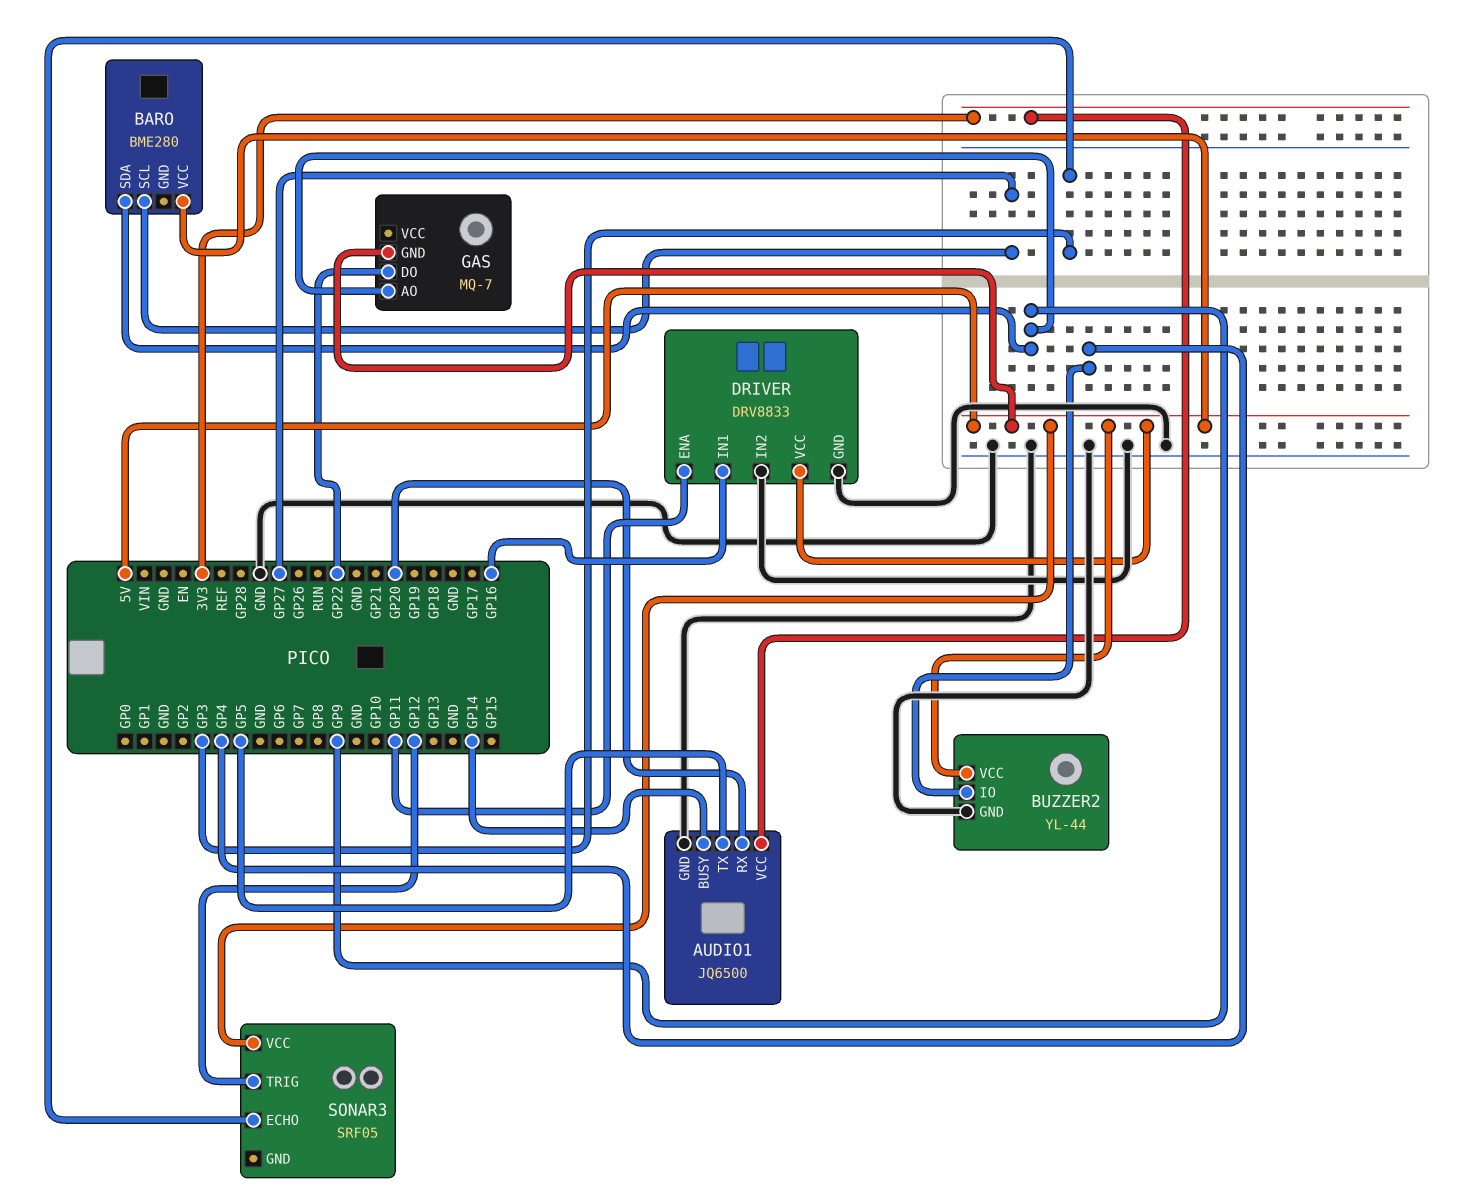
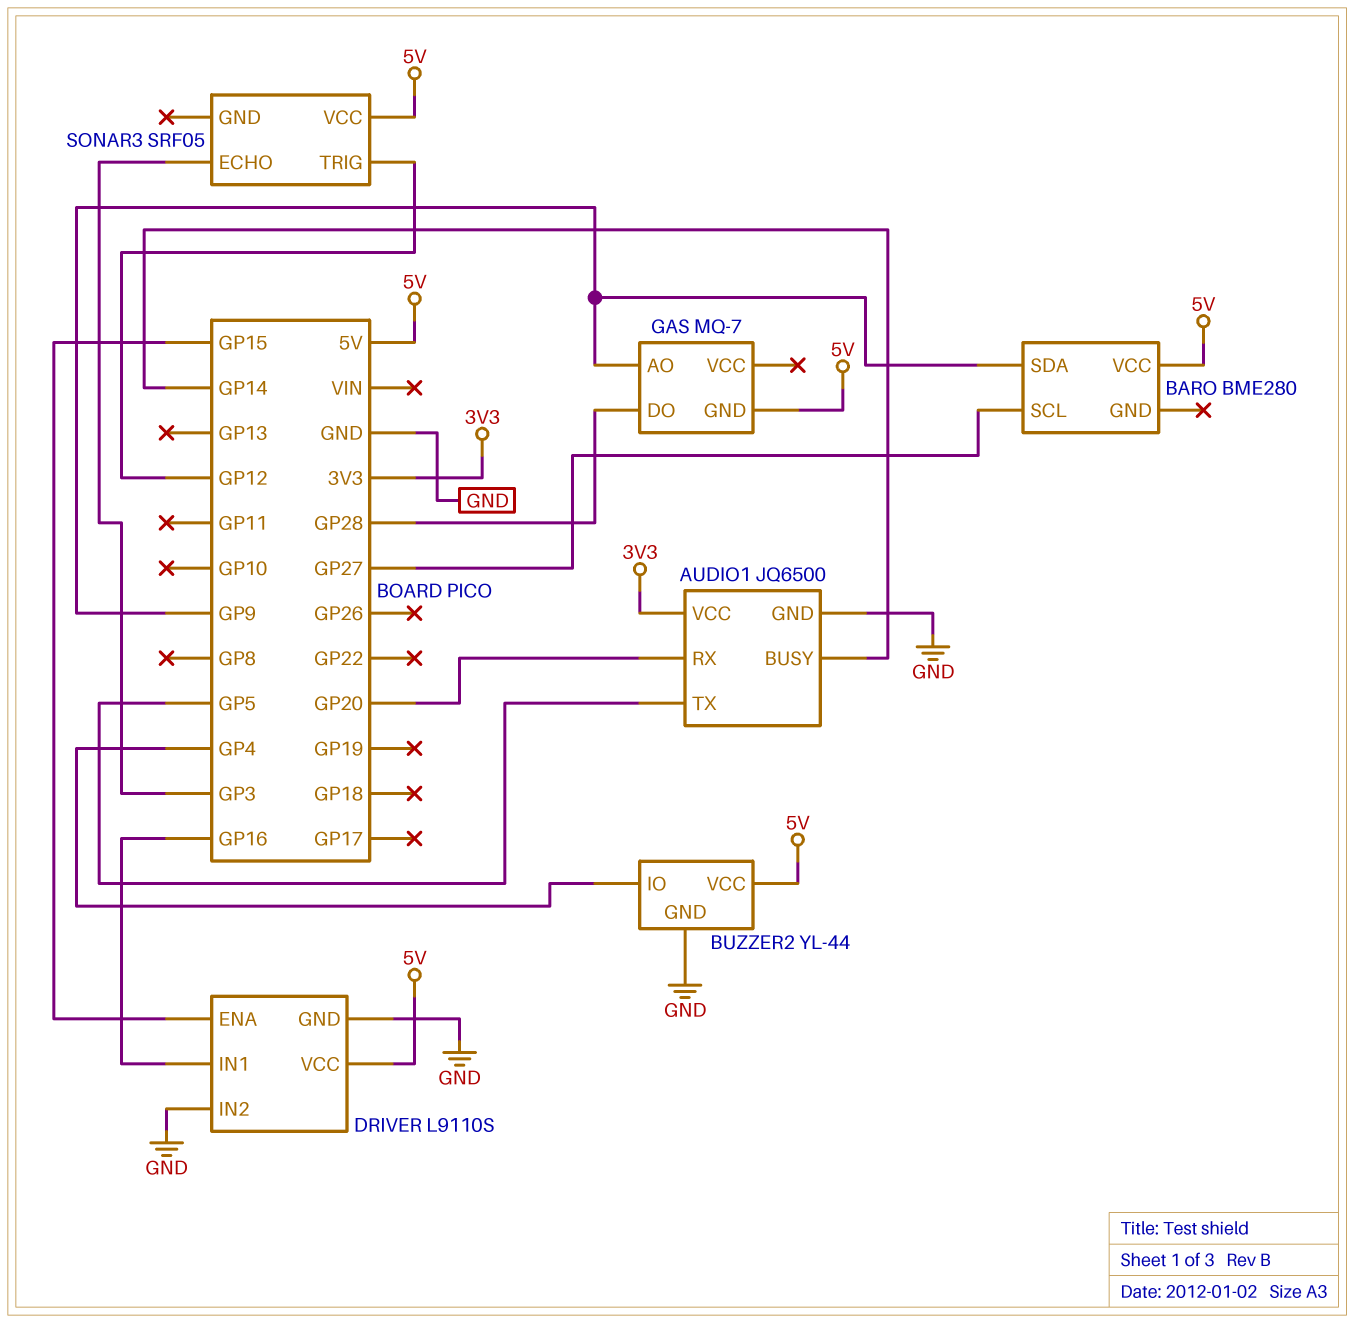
DRIVER: DRV8833 -> L9110S
DRIVER pin ENA: GP11 -> GP15
GAS pin DO: GP22 -> GP28

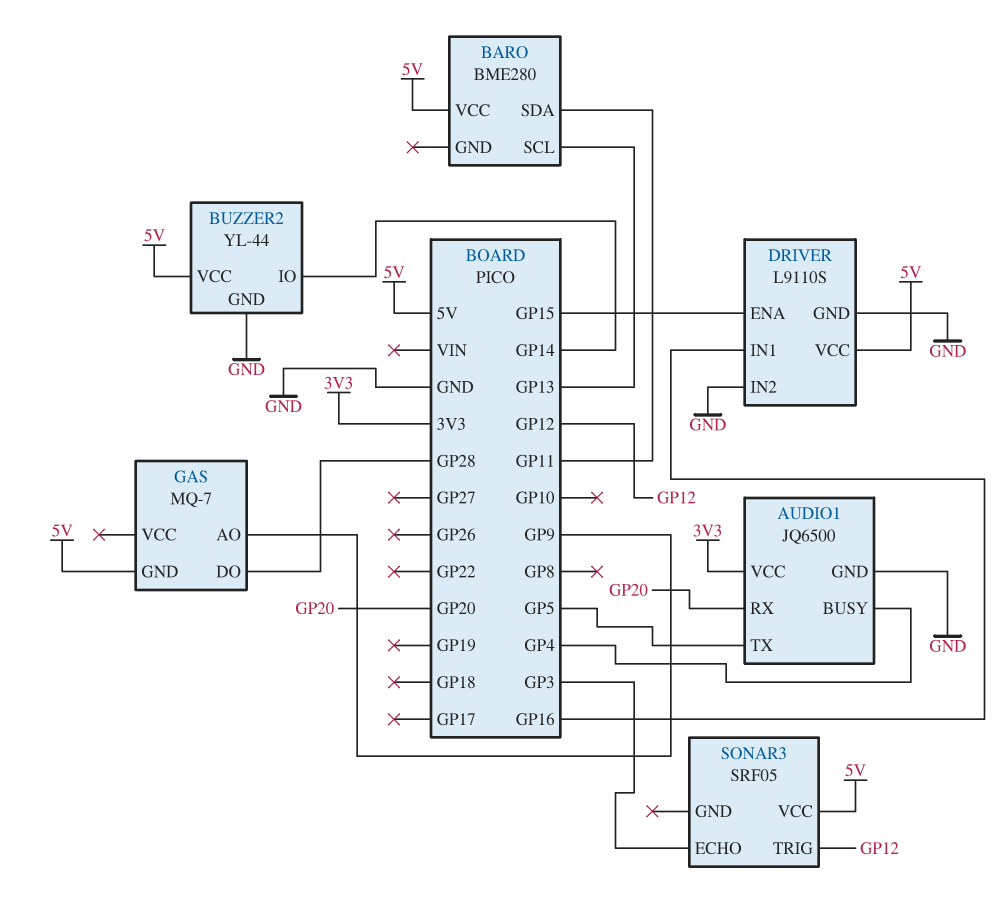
AUDIO1 pin BUSY: GP14 -> GP4
BARO pin SCL: GP27 -> GP13
BARO pin SDA: GP9 -> GP11
BUZZER2 pin IO: GP4 -> GP14

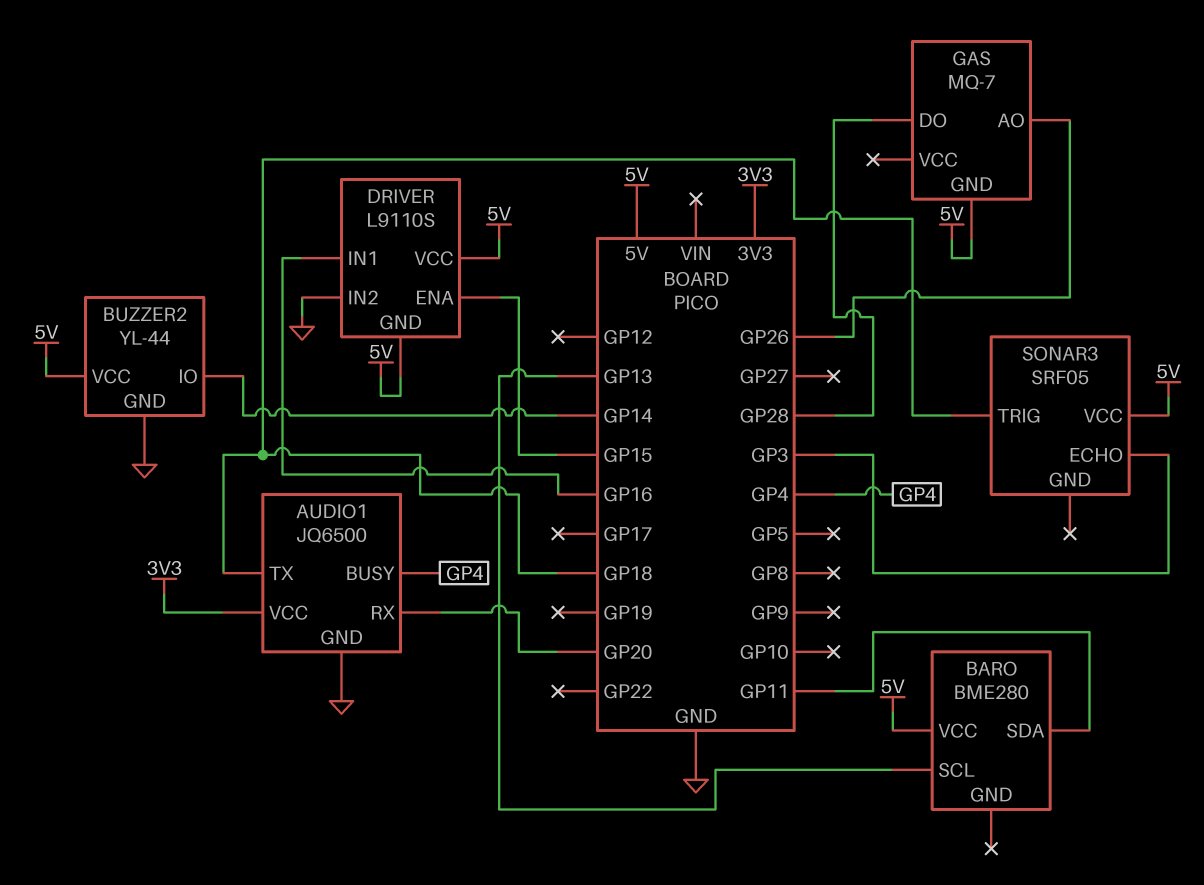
AUDIO1 pin TX: GP5 -> GP18
DRIVER pin GND: GND -> 5V
GAS pin AO: GP9 -> GP26
SONAR3 pin TRIG: GP12 -> GP18

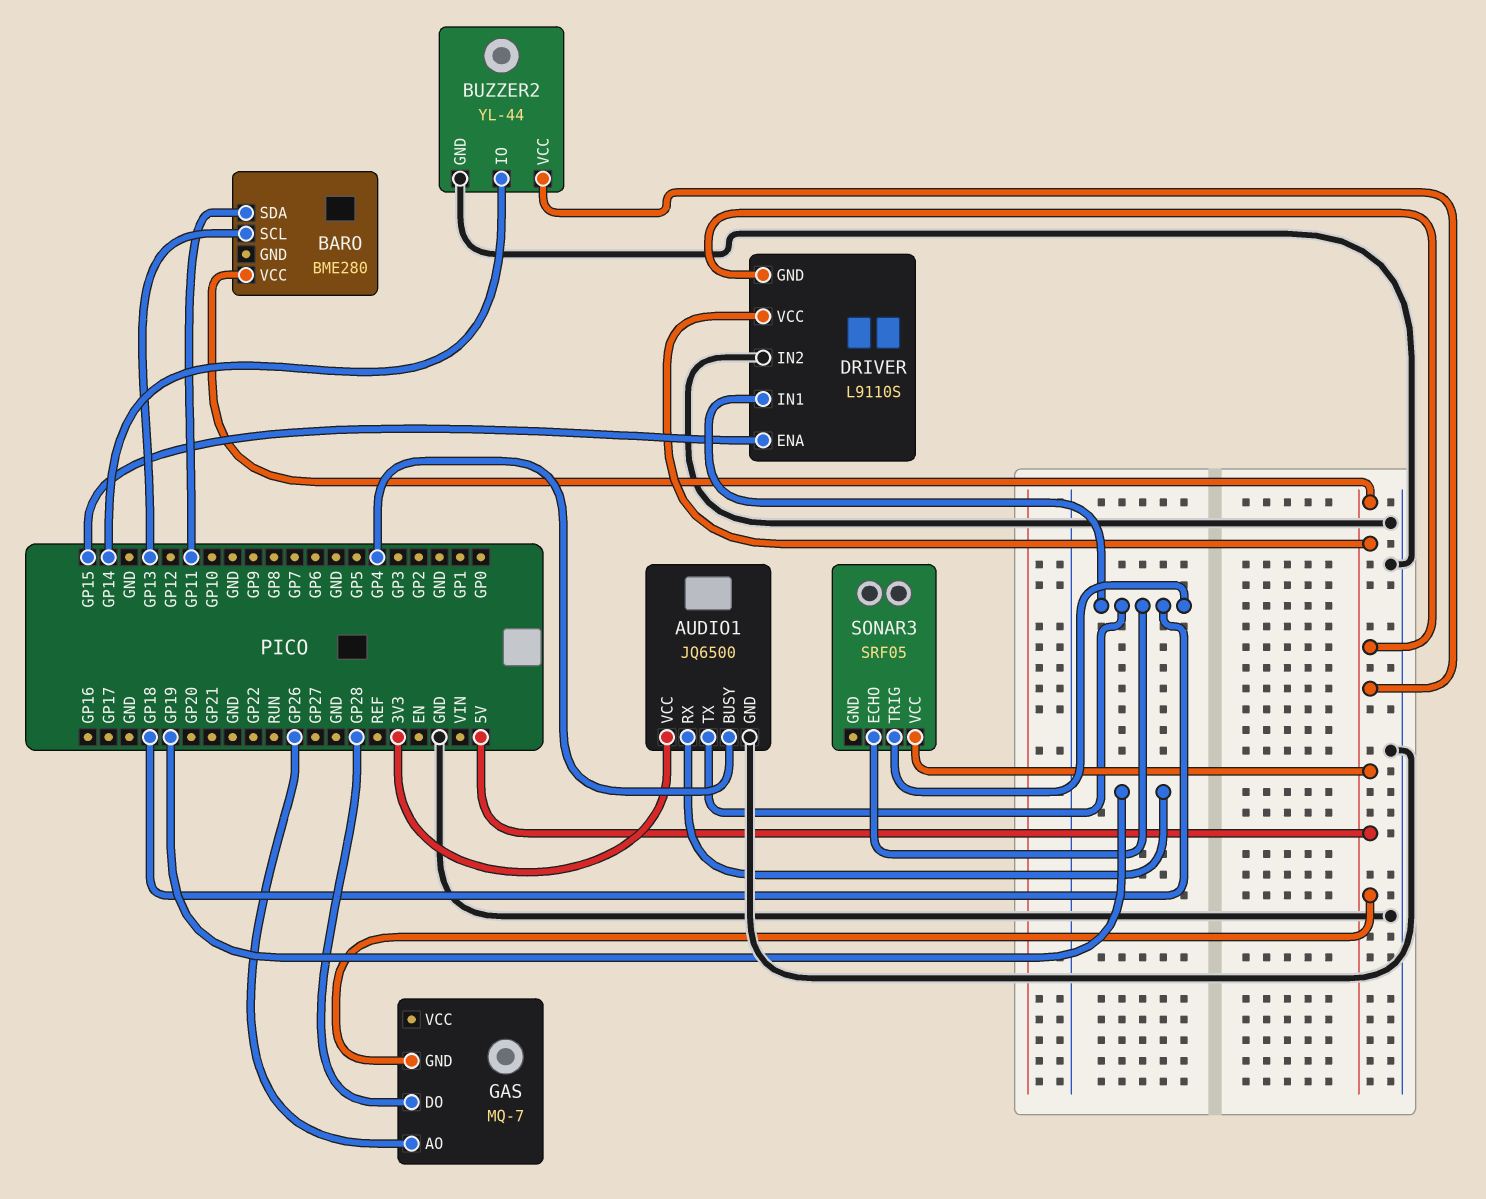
AUDIO1 pin RX: GP20 -> GP19
DRIVER pin IN1: GP16 -> GP18
SONAR3 pin ECHO: GP3 -> GP18

